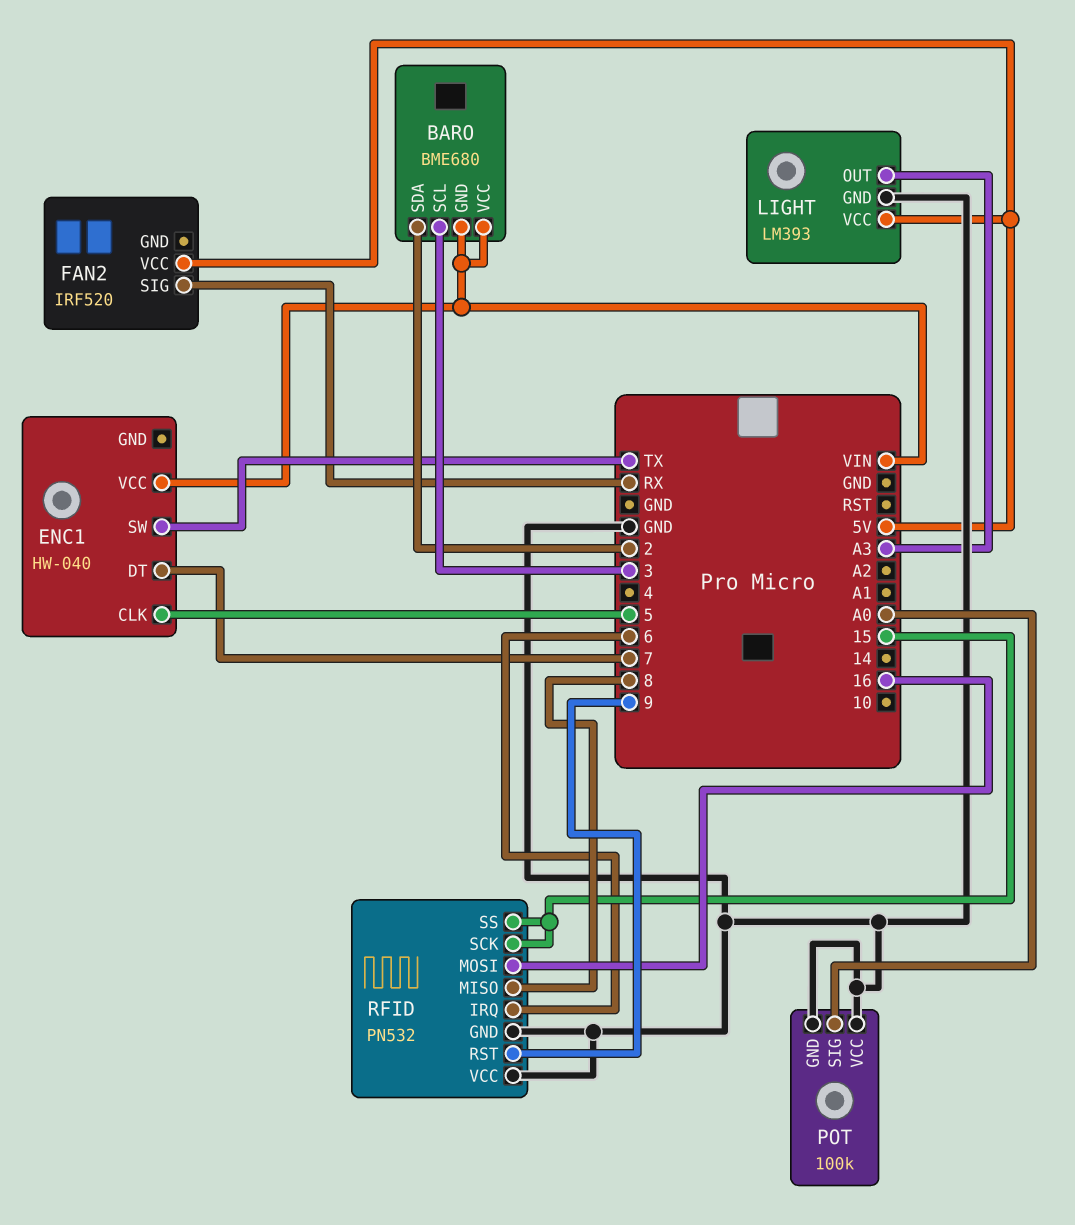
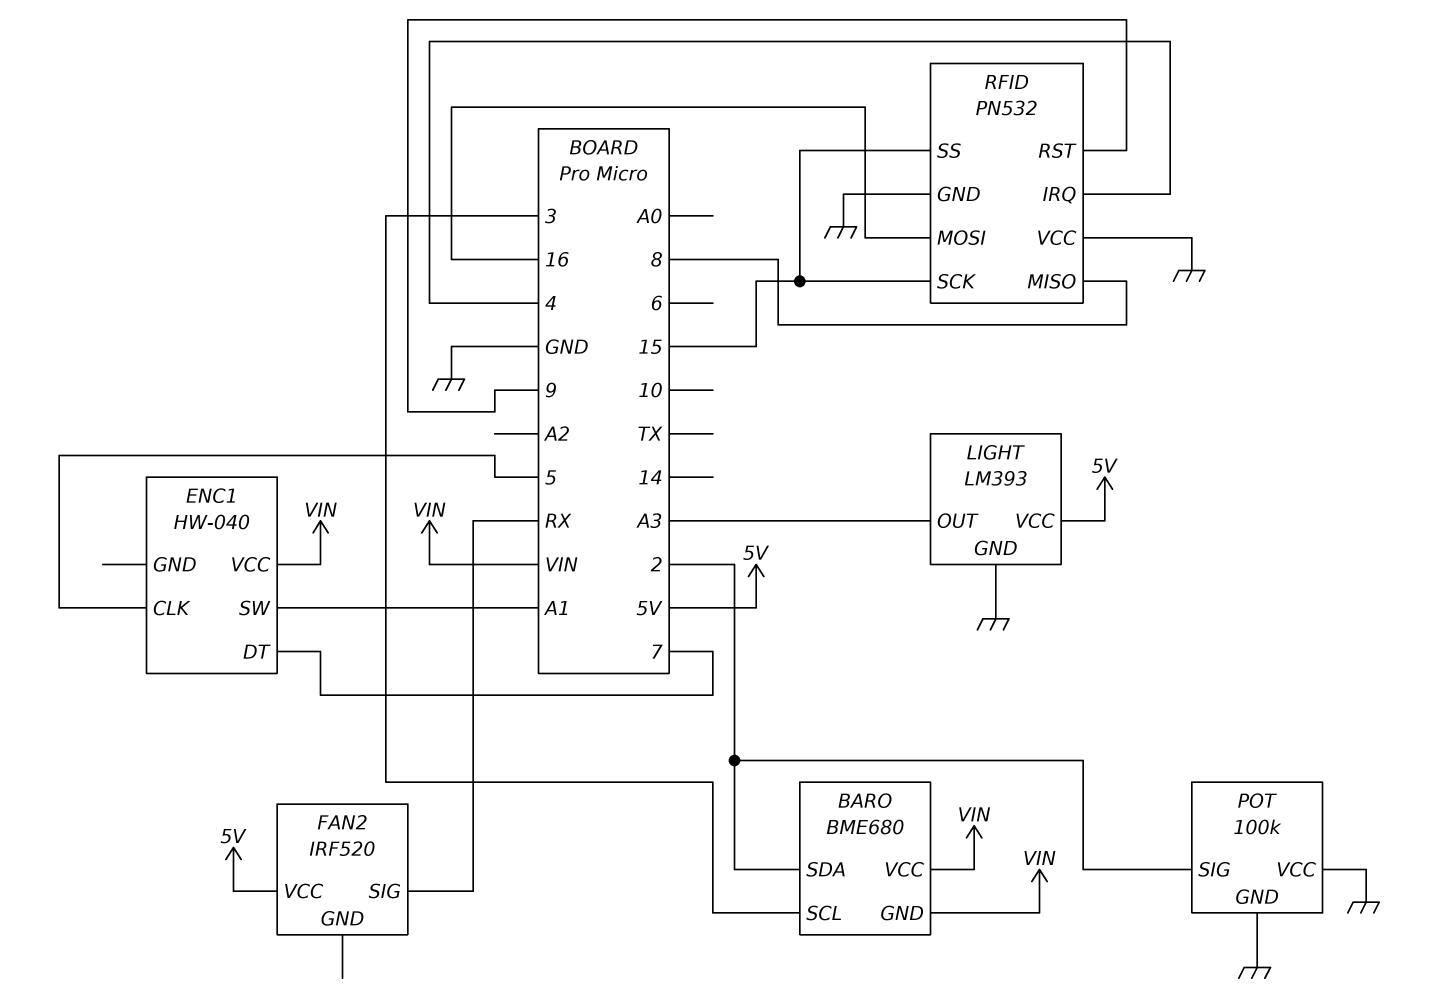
ENC1 pin SW: TX -> A1
POT pin SIG: A0 -> 2
RFID pin IRQ: 6 -> 4

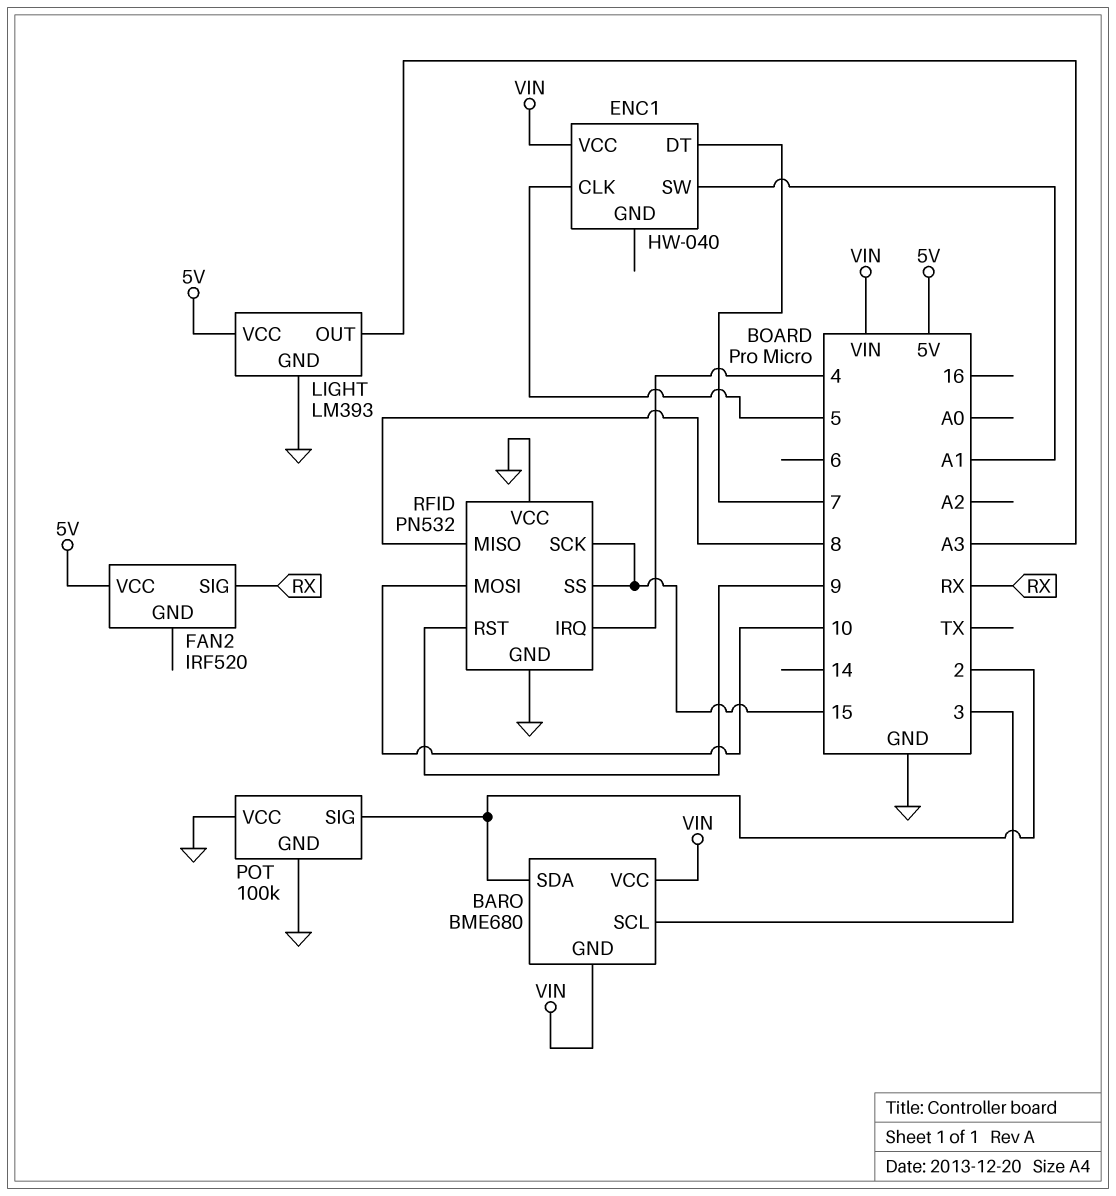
RFID pin MOSI: 16 -> 10

